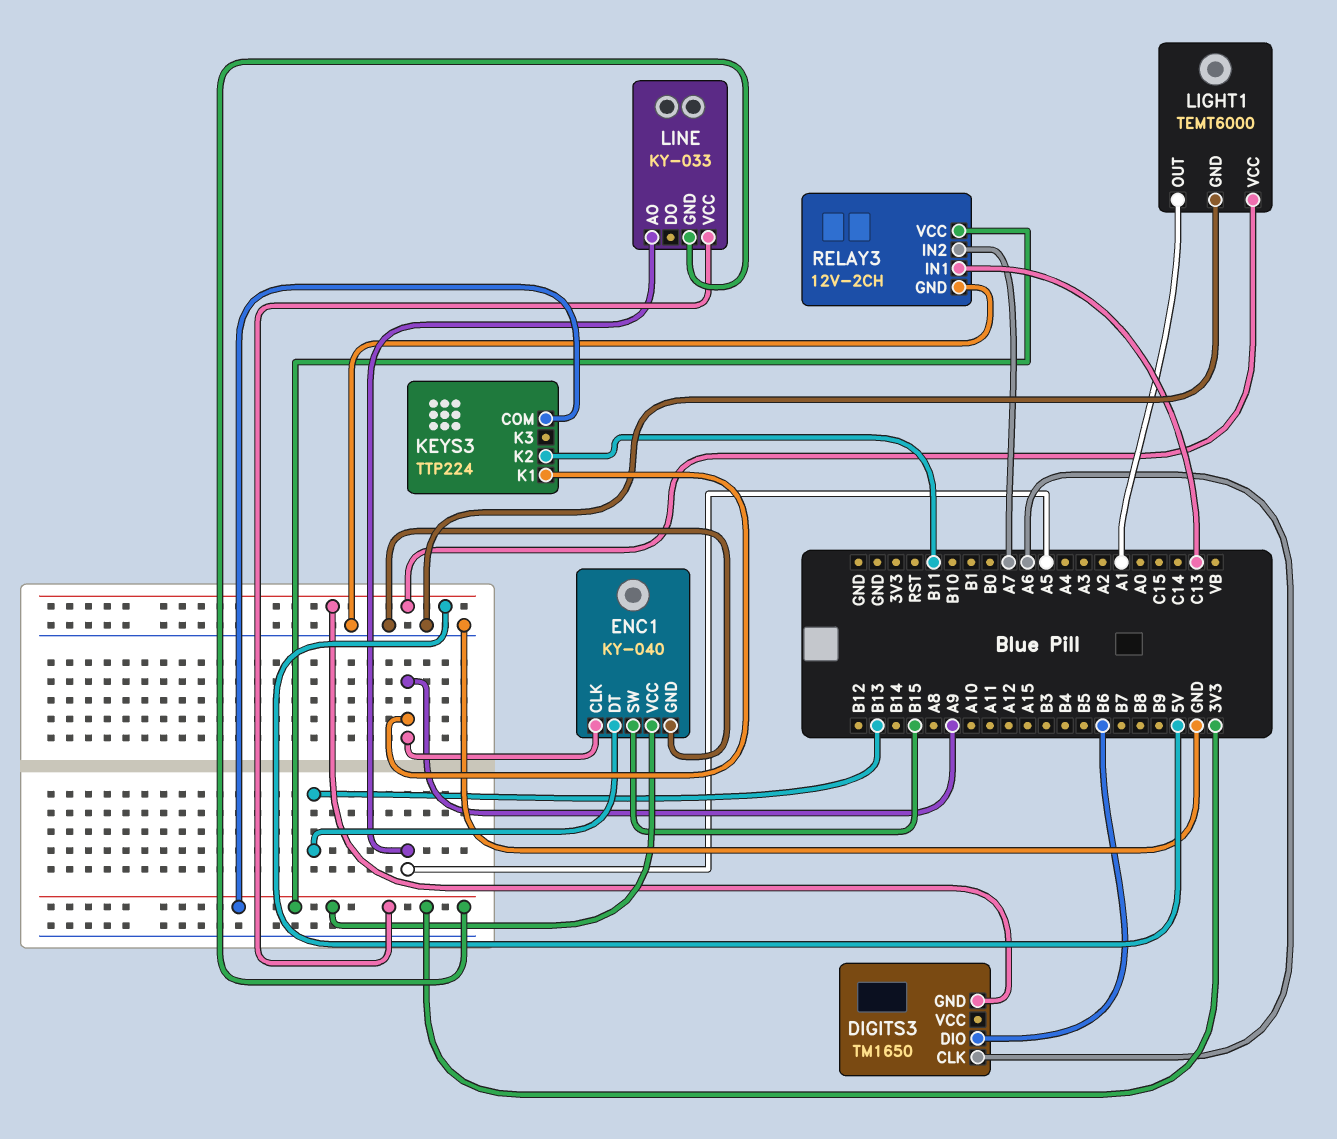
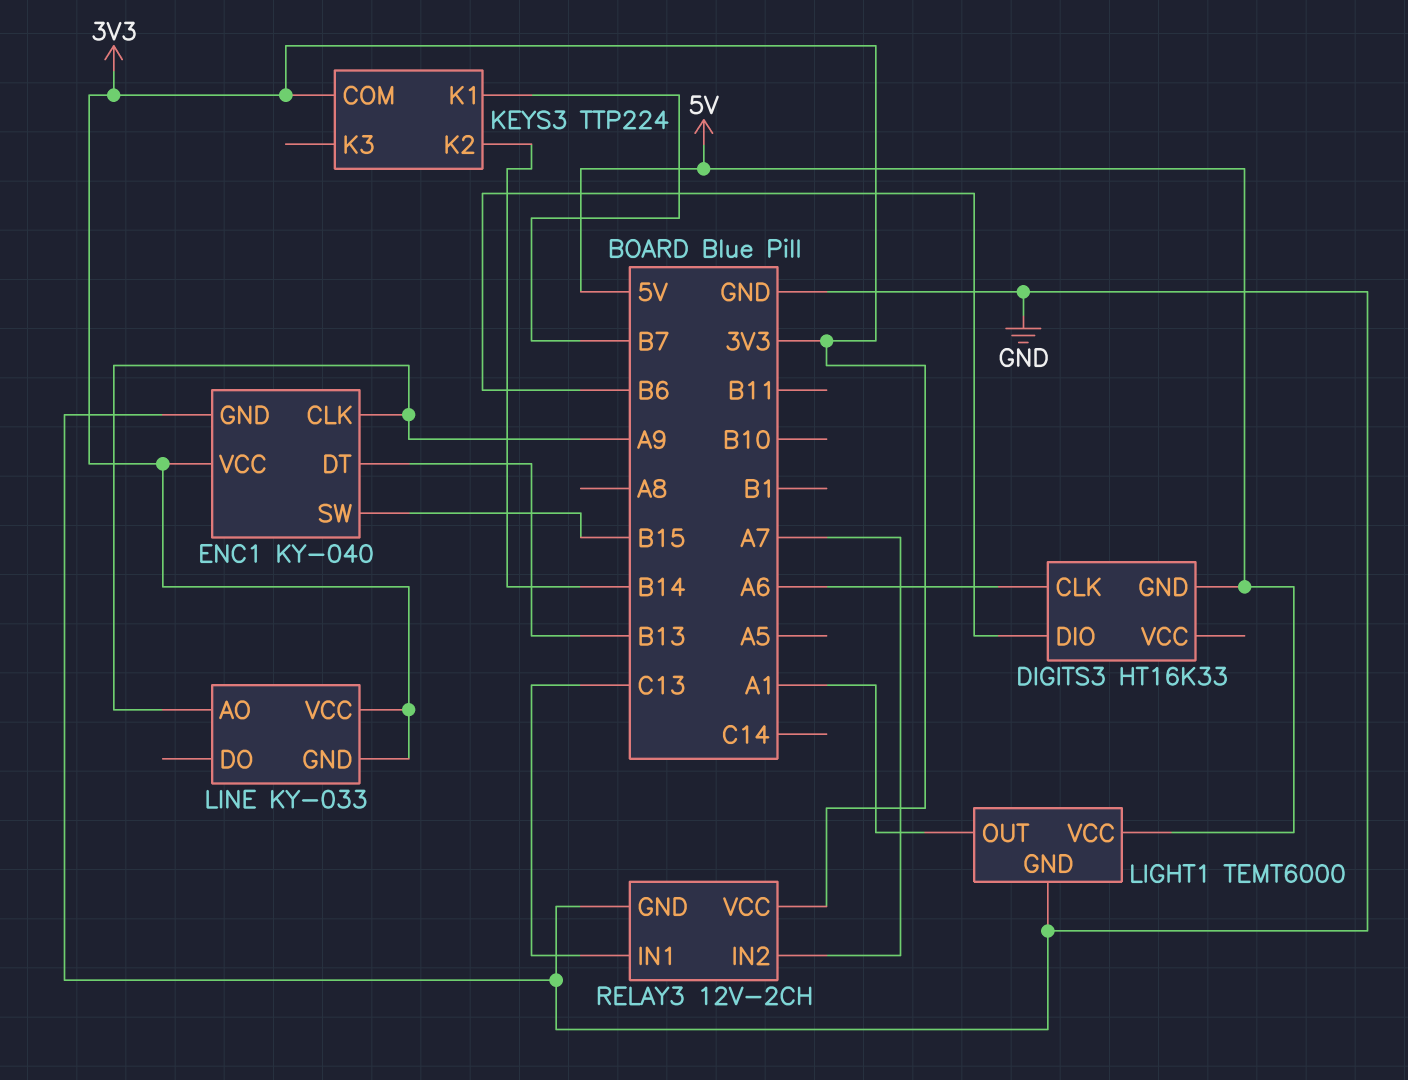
DIGITS3: TM1650 -> HT16K33
KEYS3 pin K1: A9 -> B7
KEYS3 pin K2: B11 -> B14
LINE pin AO: A5 -> A9

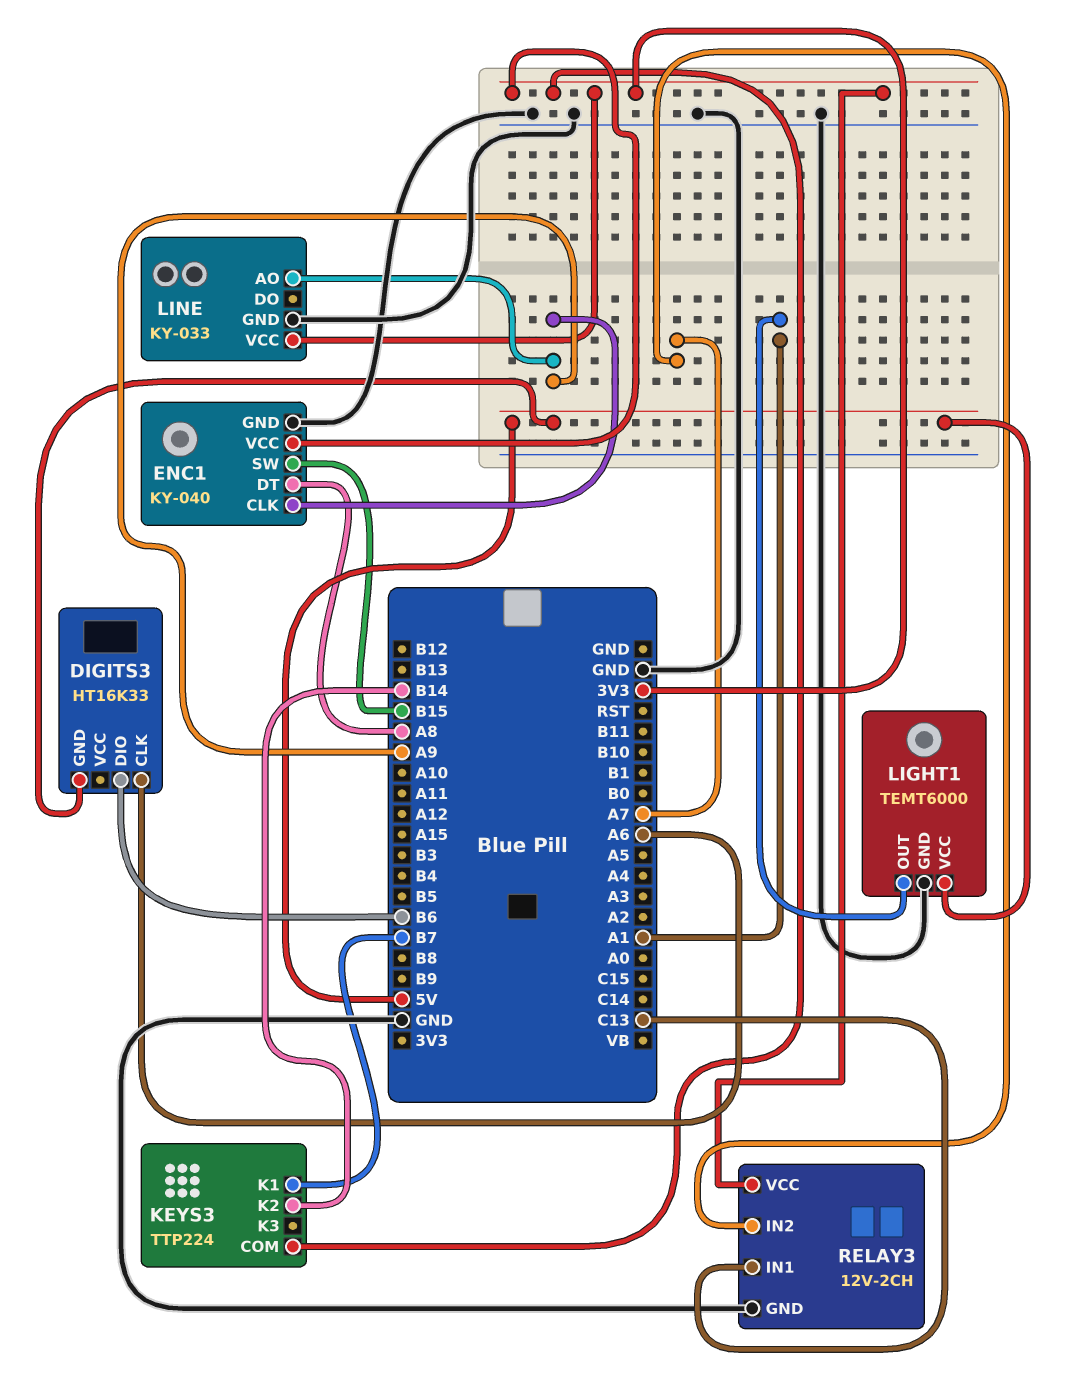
ENC1 pin DT: B13 -> A8
LINE pin GND: 3V3 -> GND

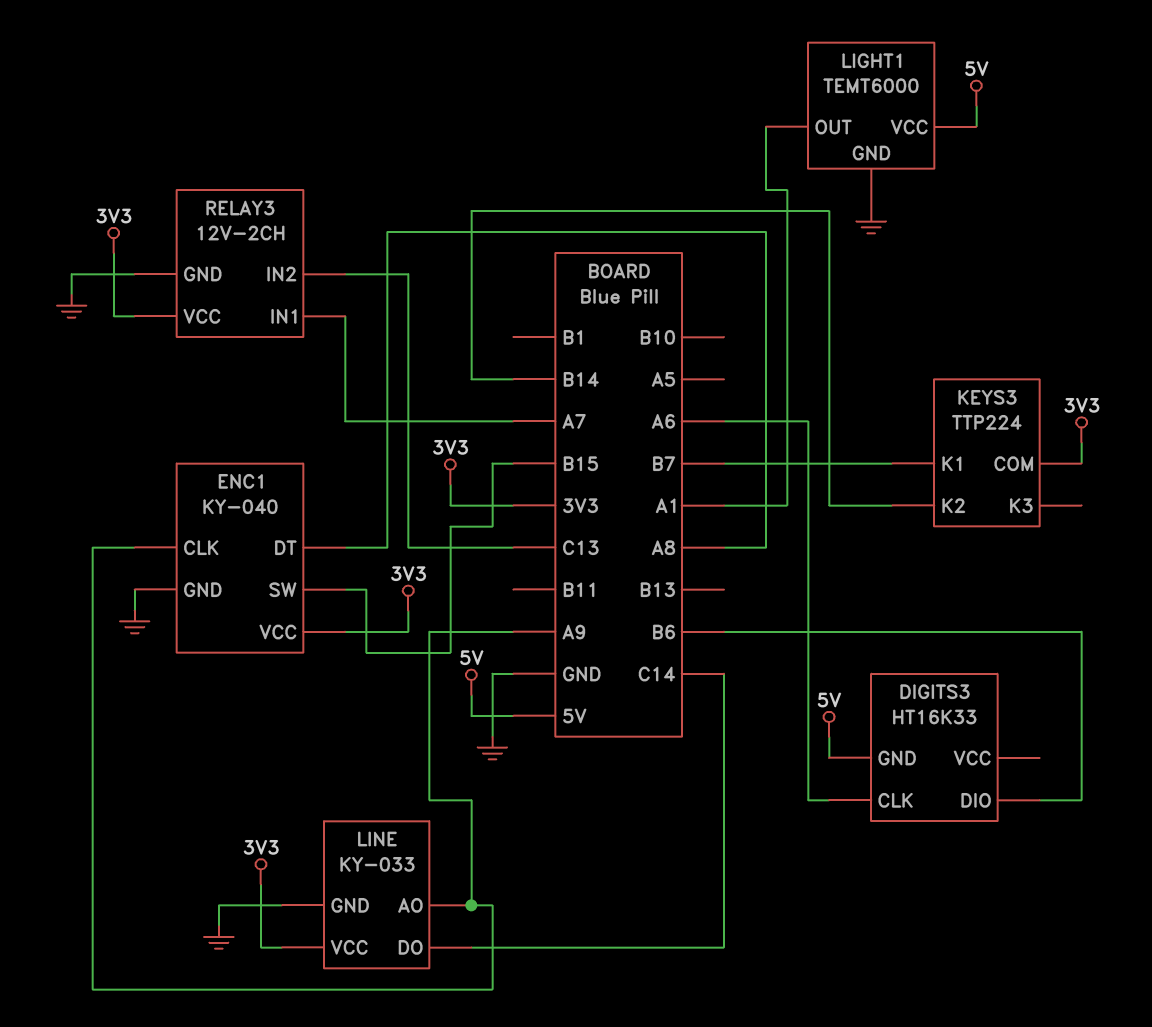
LINE pin DO: none -> C14
RELAY3 pin IN1: C13 -> A7
RELAY3 pin IN2: A7 -> C13

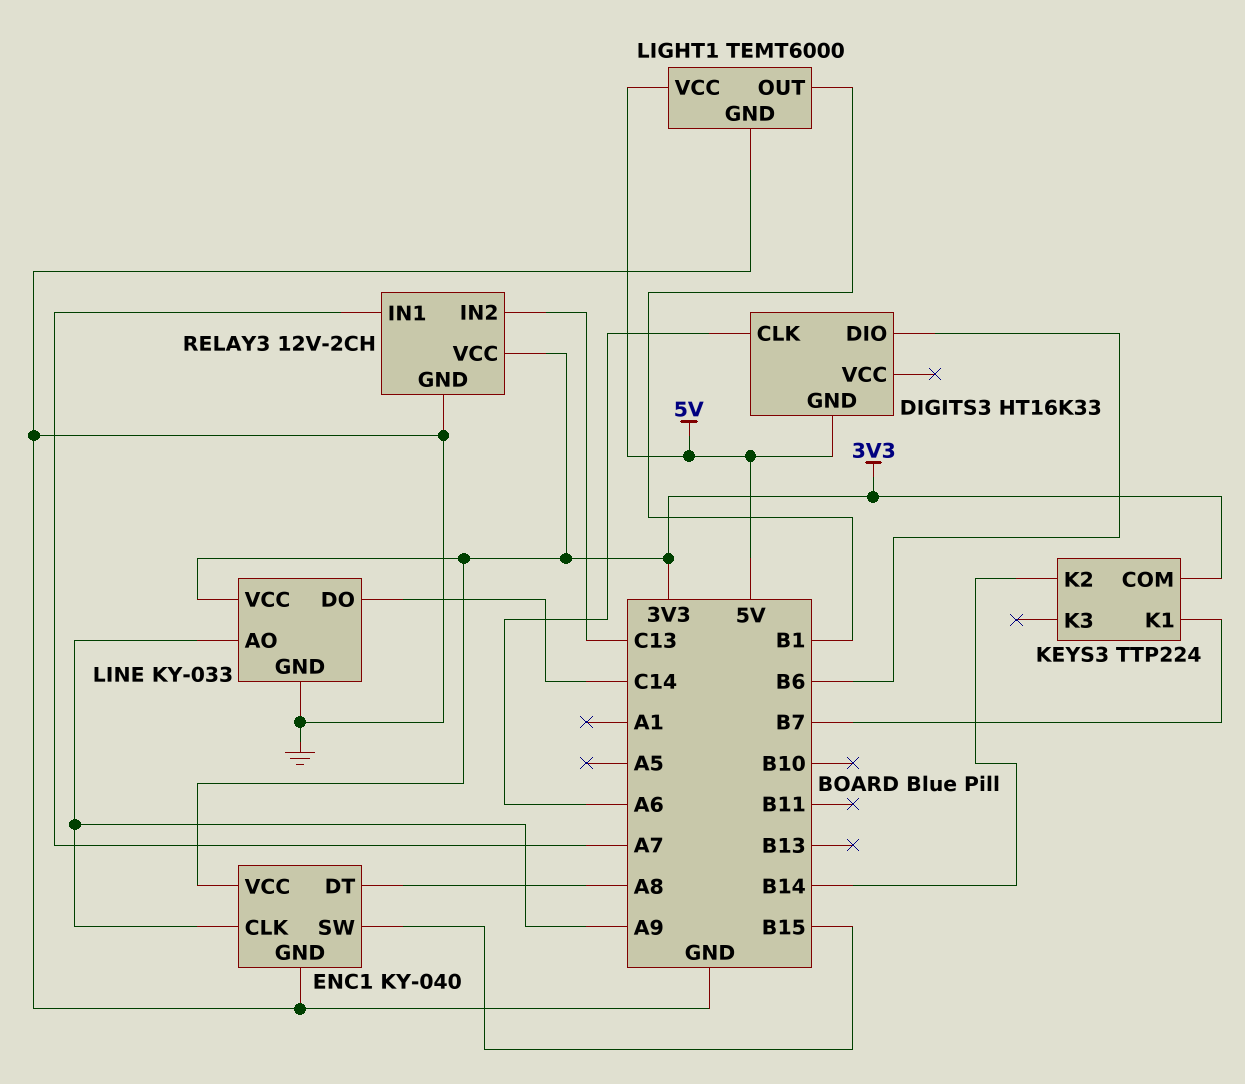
LIGHT1 pin OUT: A1 -> B1

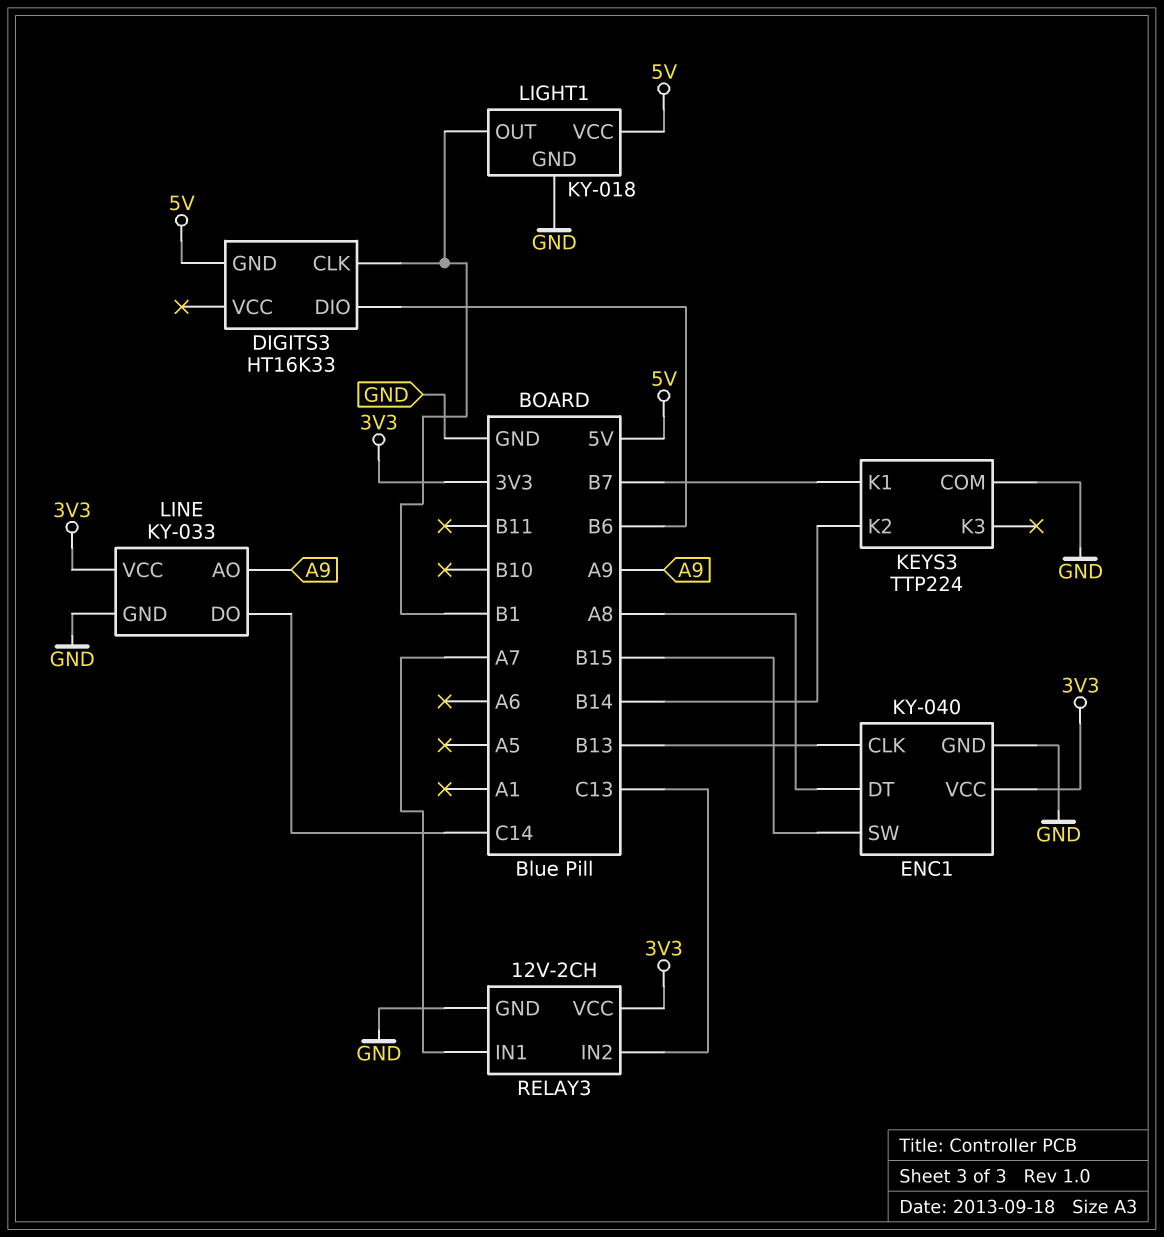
DIGITS3 pin CLK: A6 -> B1
ENC1 pin CLK: A9 -> B13
KEYS3 pin COM: 3V3 -> GND
LIGHT1: TEMT6000 -> KY-018

